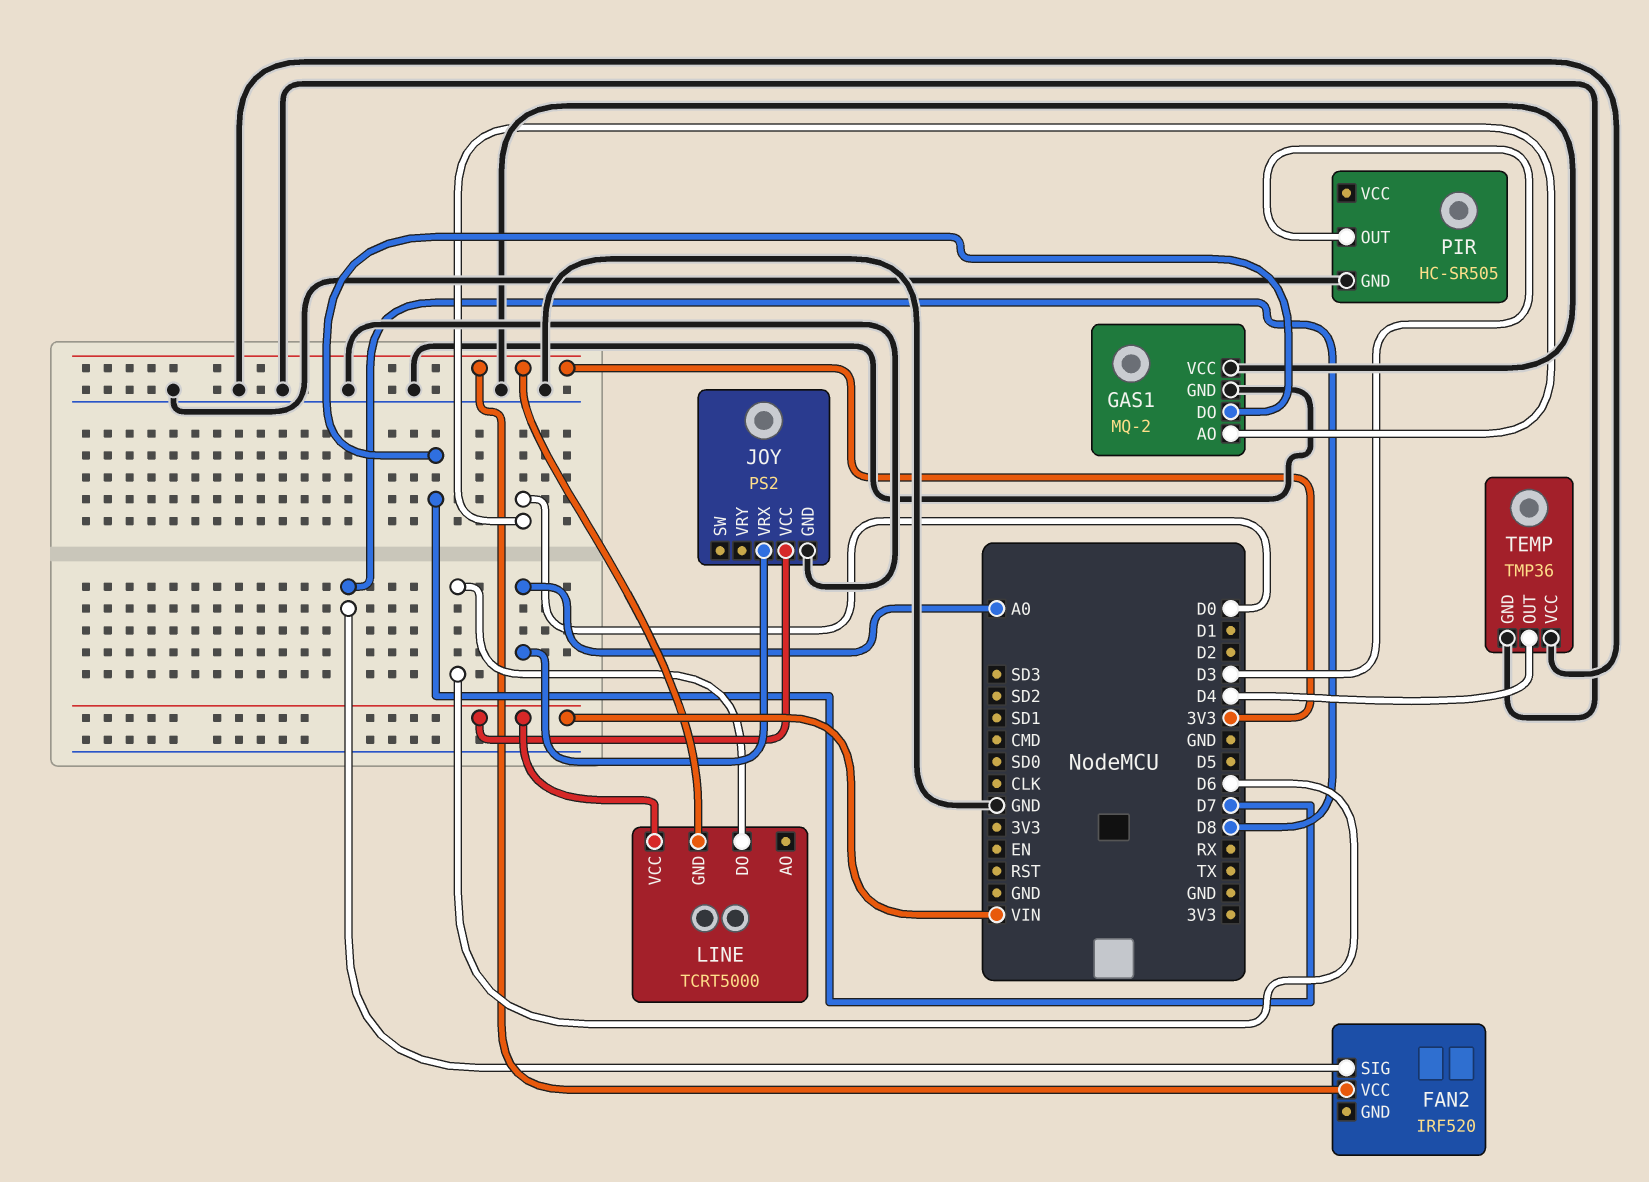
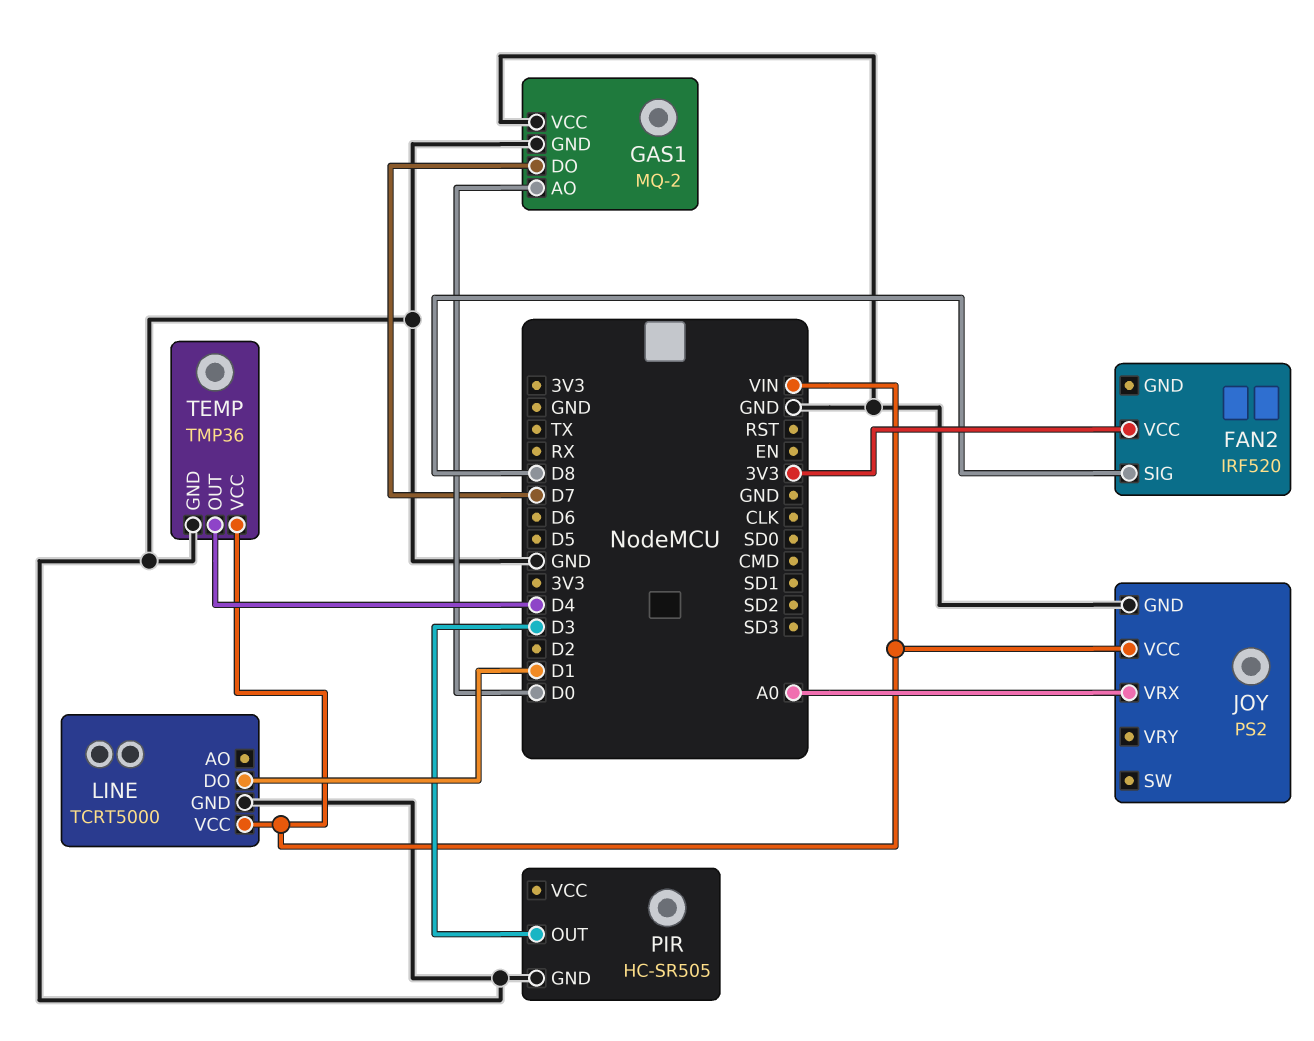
LINE pin DO: D6 -> D1
LINE pin GND: 3V3 -> GND
TEMP pin VCC: GND -> VIN

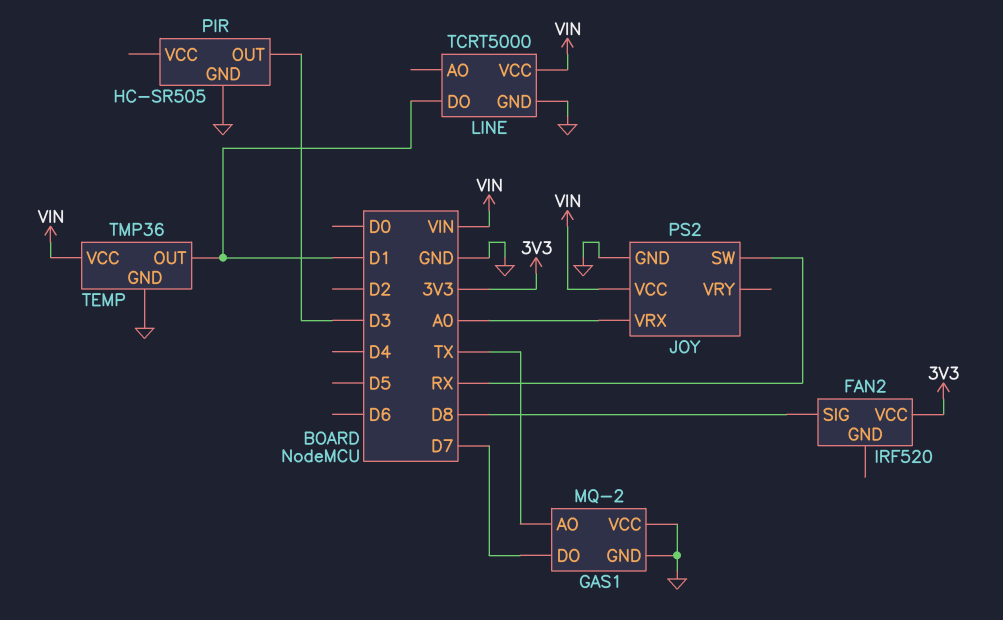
GAS1 pin AO: D0 -> TX
JOY pin SW: none -> RX
TEMP pin OUT: D4 -> D1

